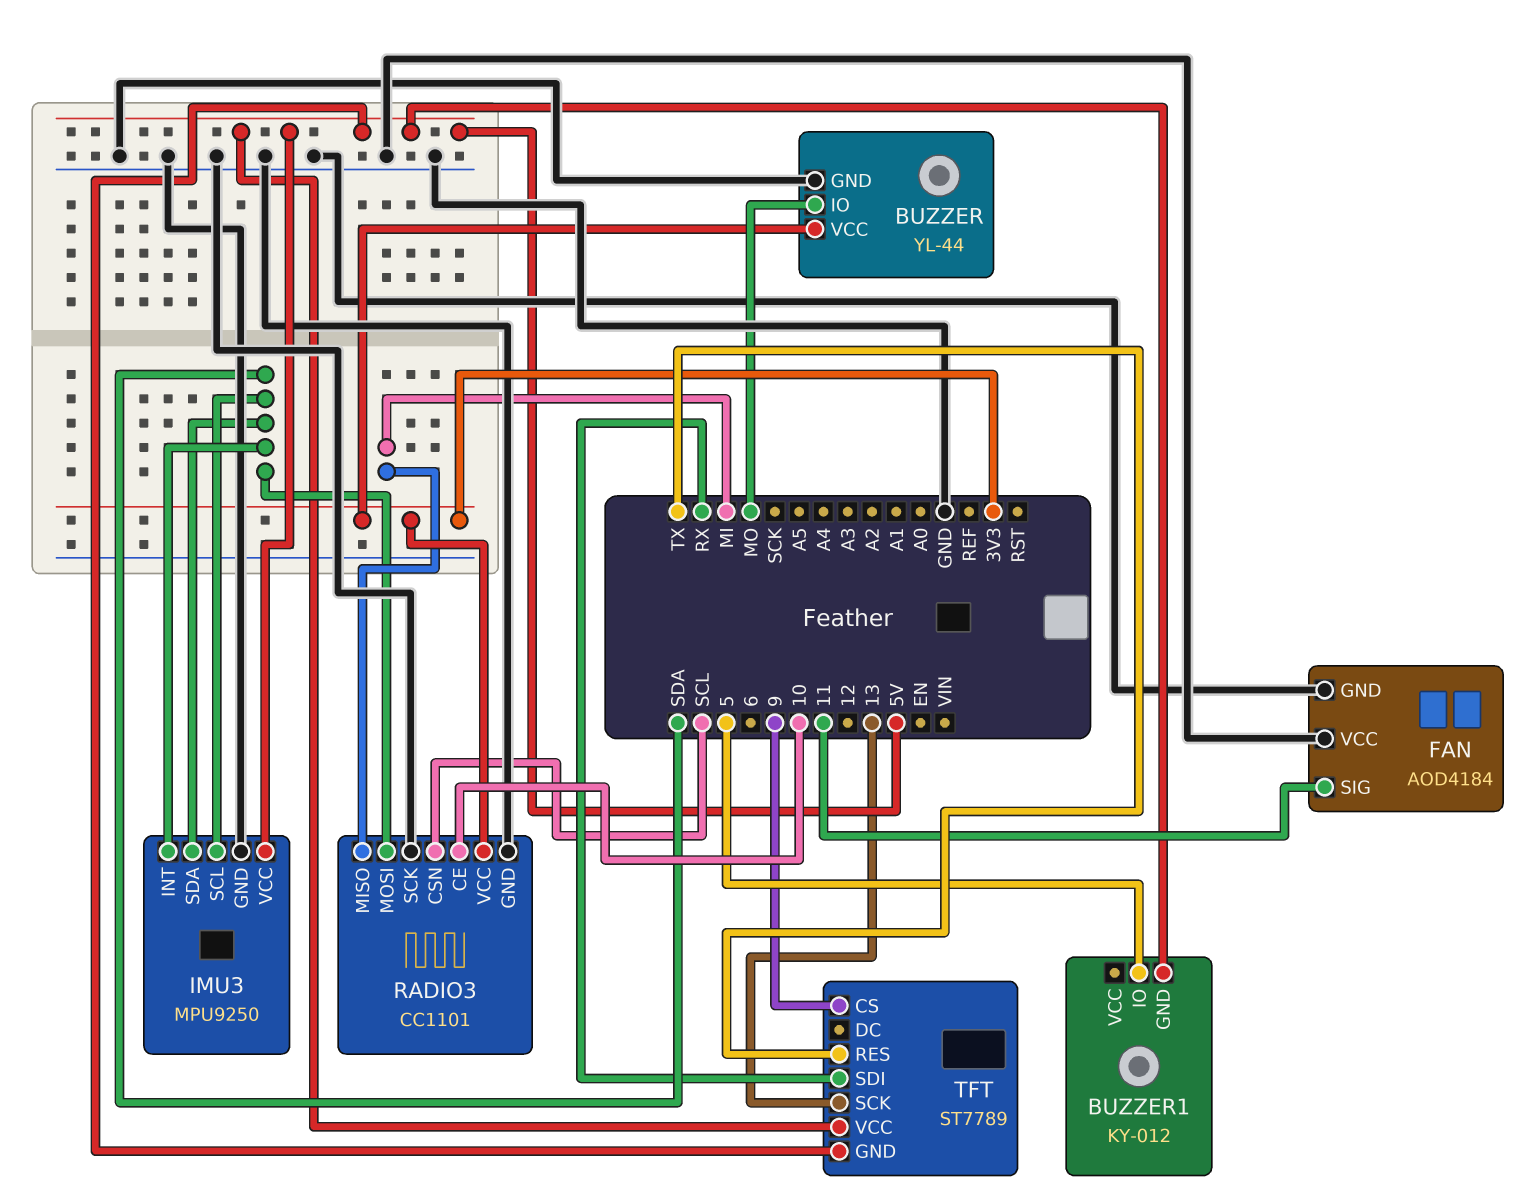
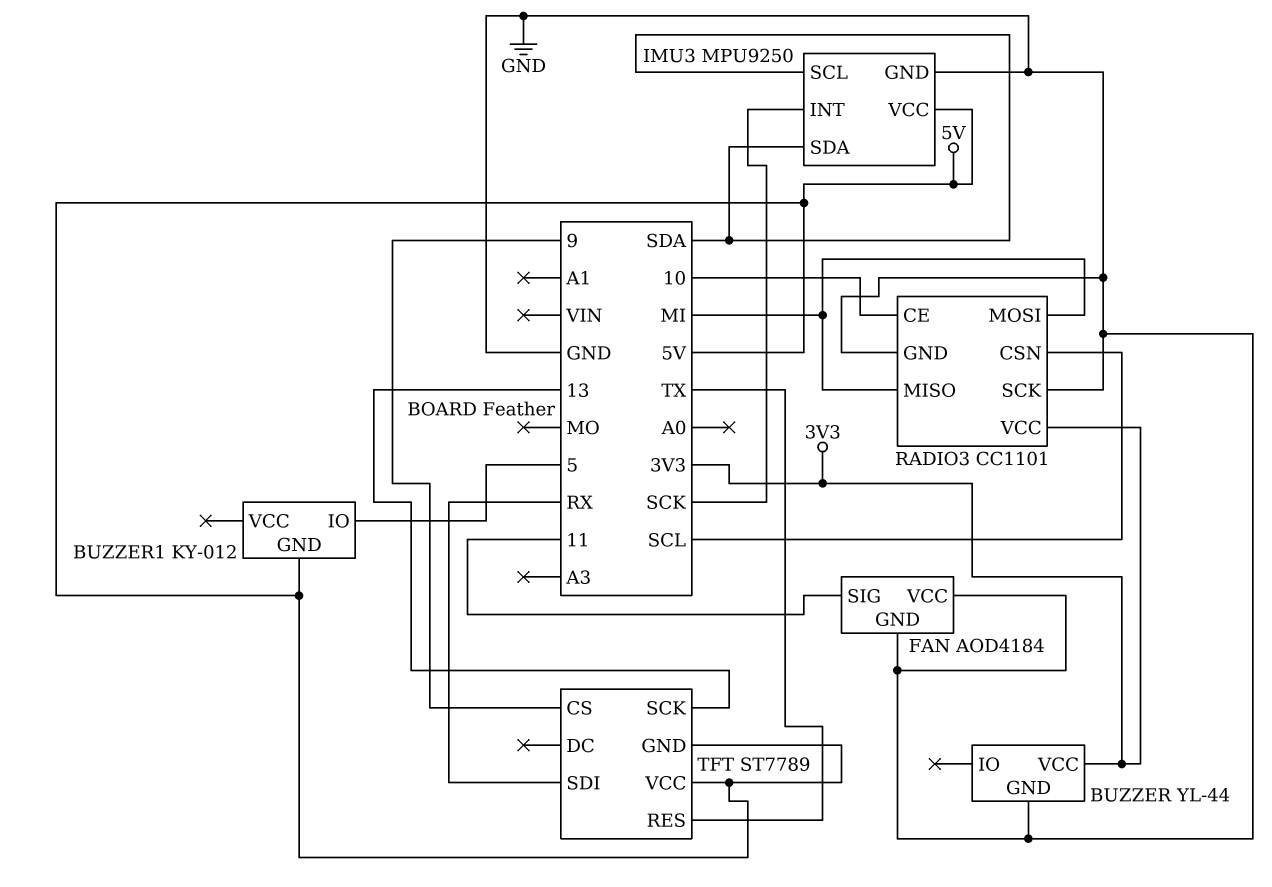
BUZZER pin IO: MO -> none
IMU3 pin INT: SDA -> SCK
RADIO3 pin MOSI: SDA -> MI

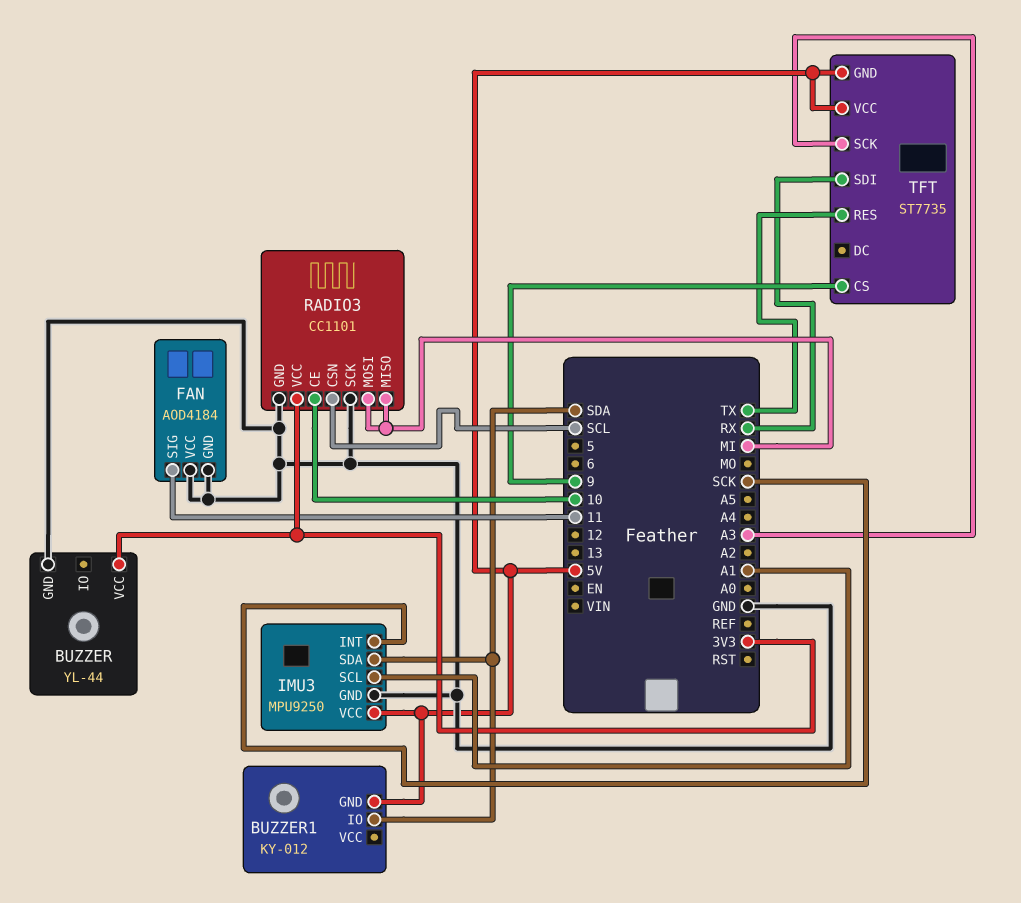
BUZZER1 pin IO: 5 -> SDA
IMU3 pin SCL: SDA -> A1
TFT: ST7789 -> ST7735
TFT pin SCK: 13 -> A3

